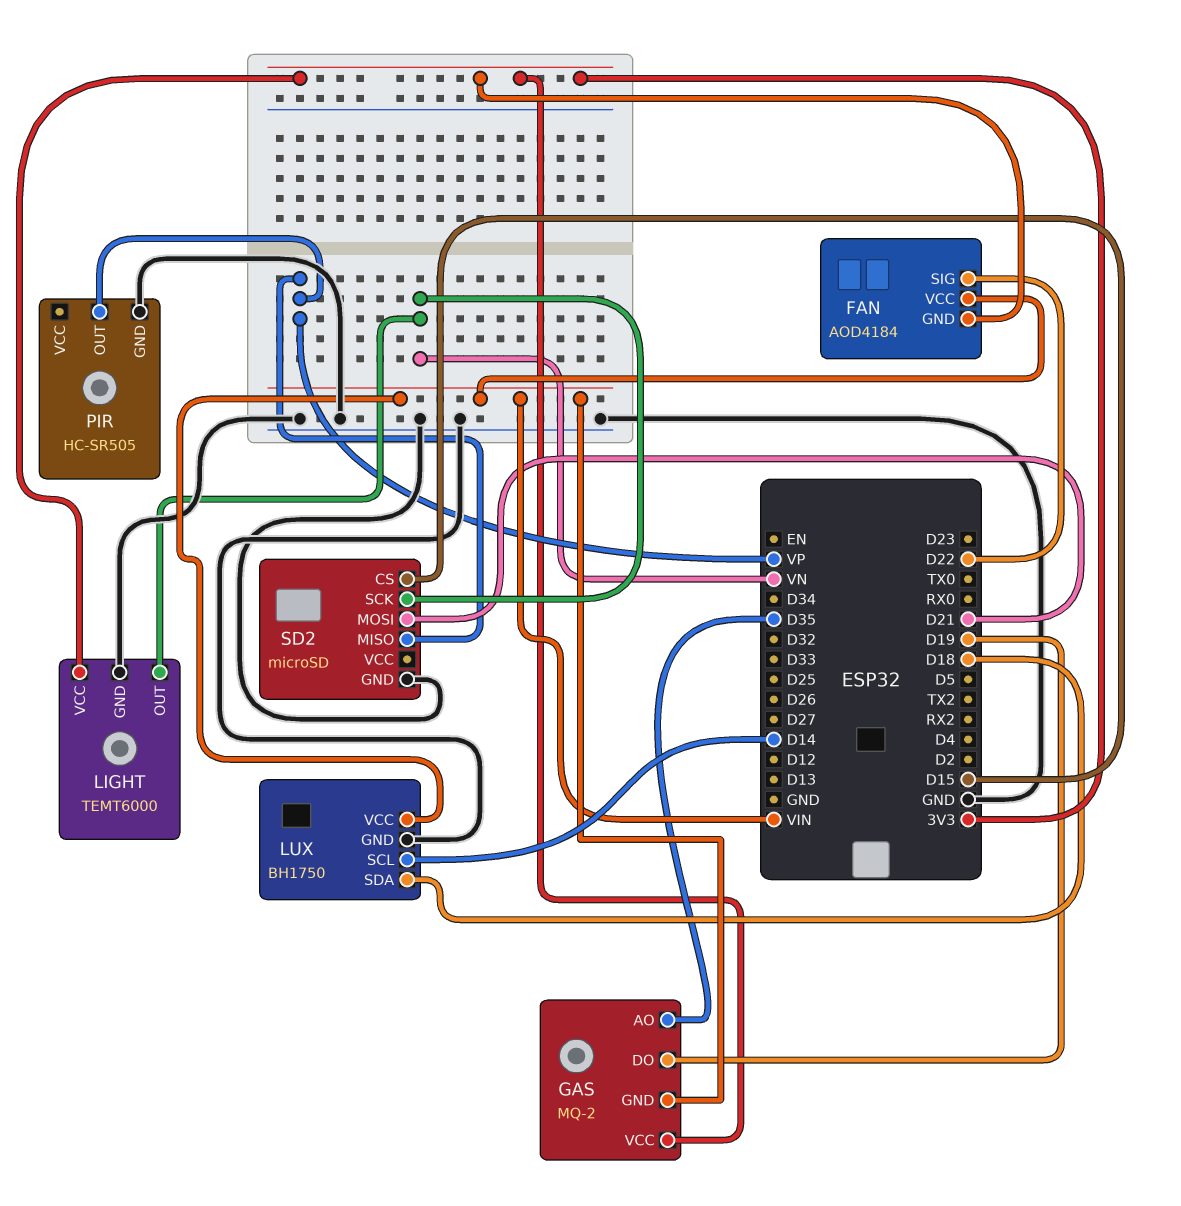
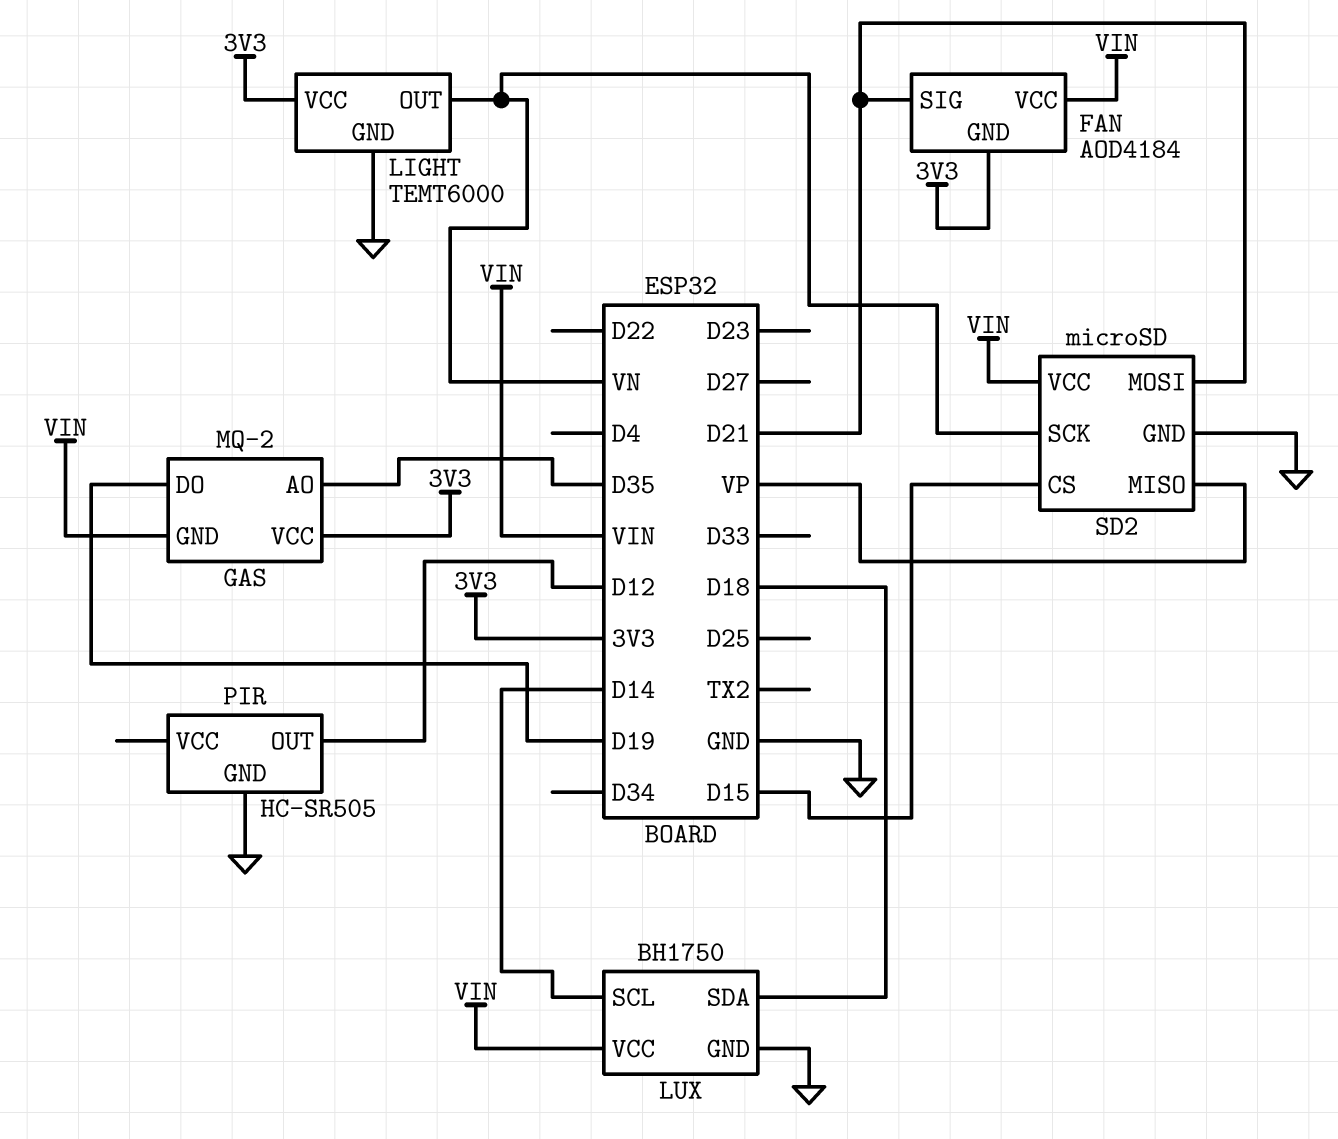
FAN pin SIG: D22 -> D21
PIR pin OUT: VP -> D12
SD2 pin VCC: none -> VIN

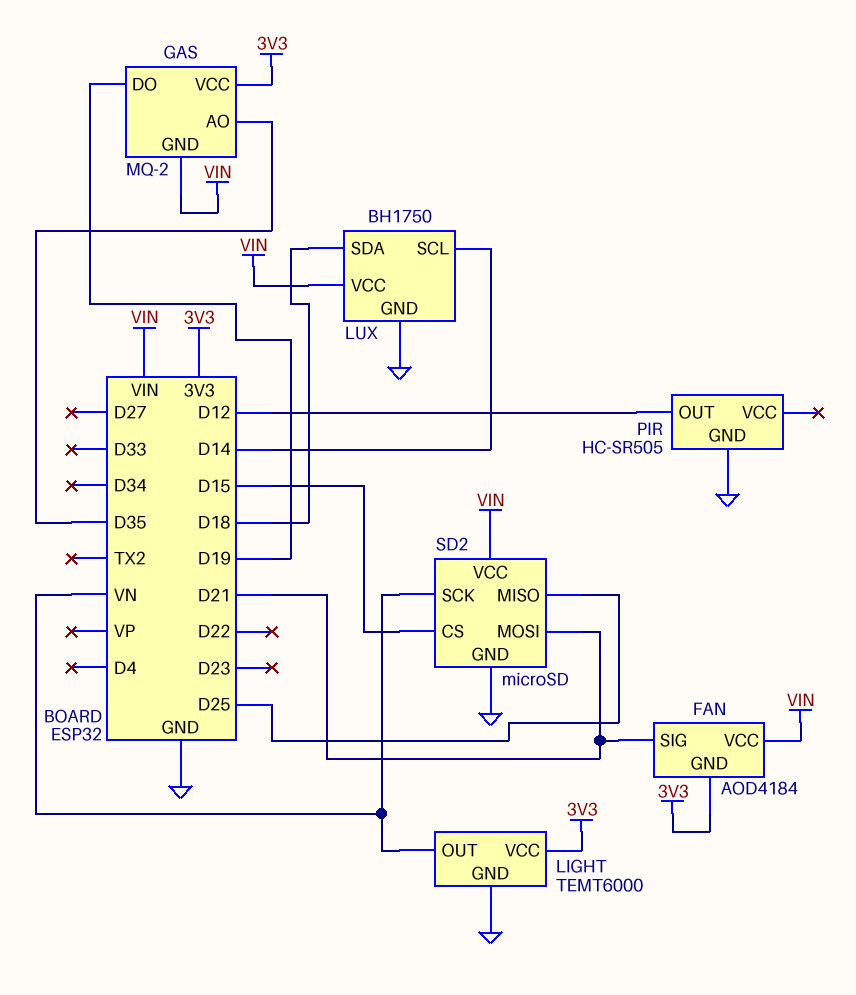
SD2 pin MISO: VP -> D25

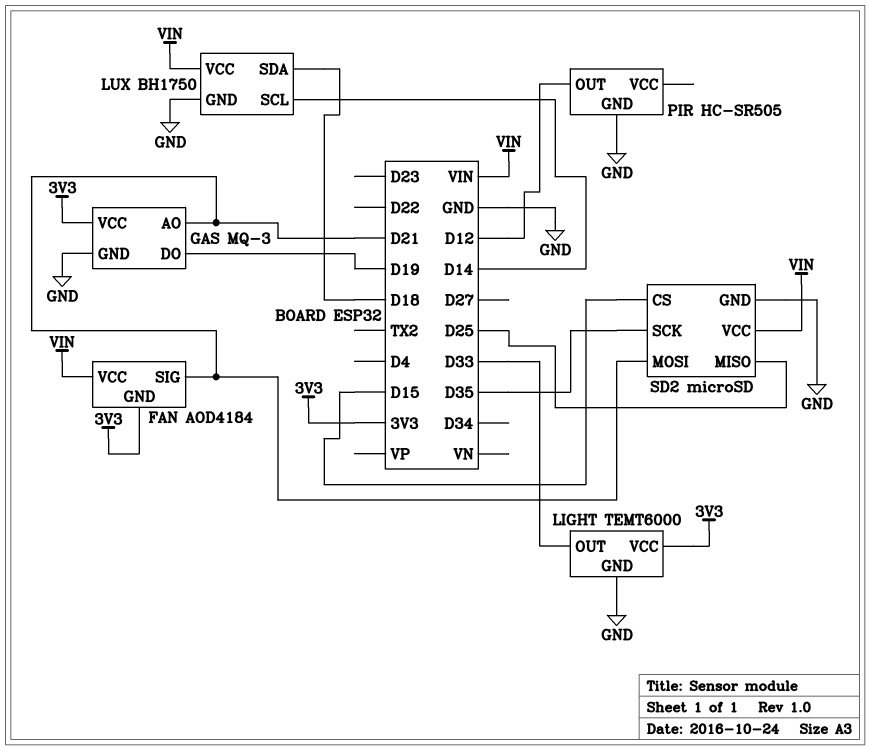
GAS: MQ-2 -> MQ-3
GAS pin AO: D35 -> D21
GAS pin GND: VIN -> GND
LIGHT pin OUT: VN -> D33
SD2 pin SCK: VN -> D35

